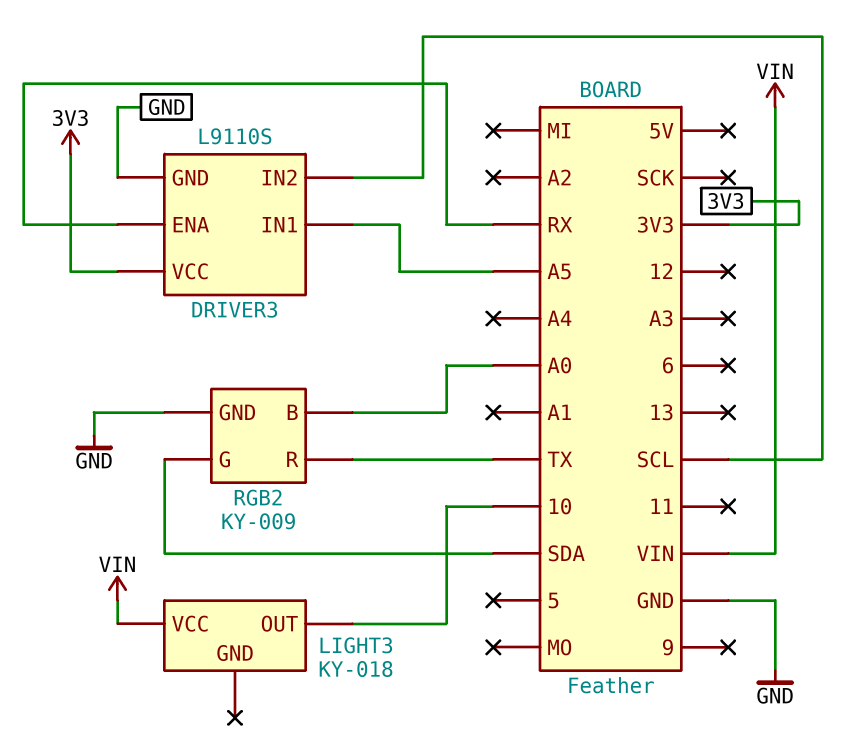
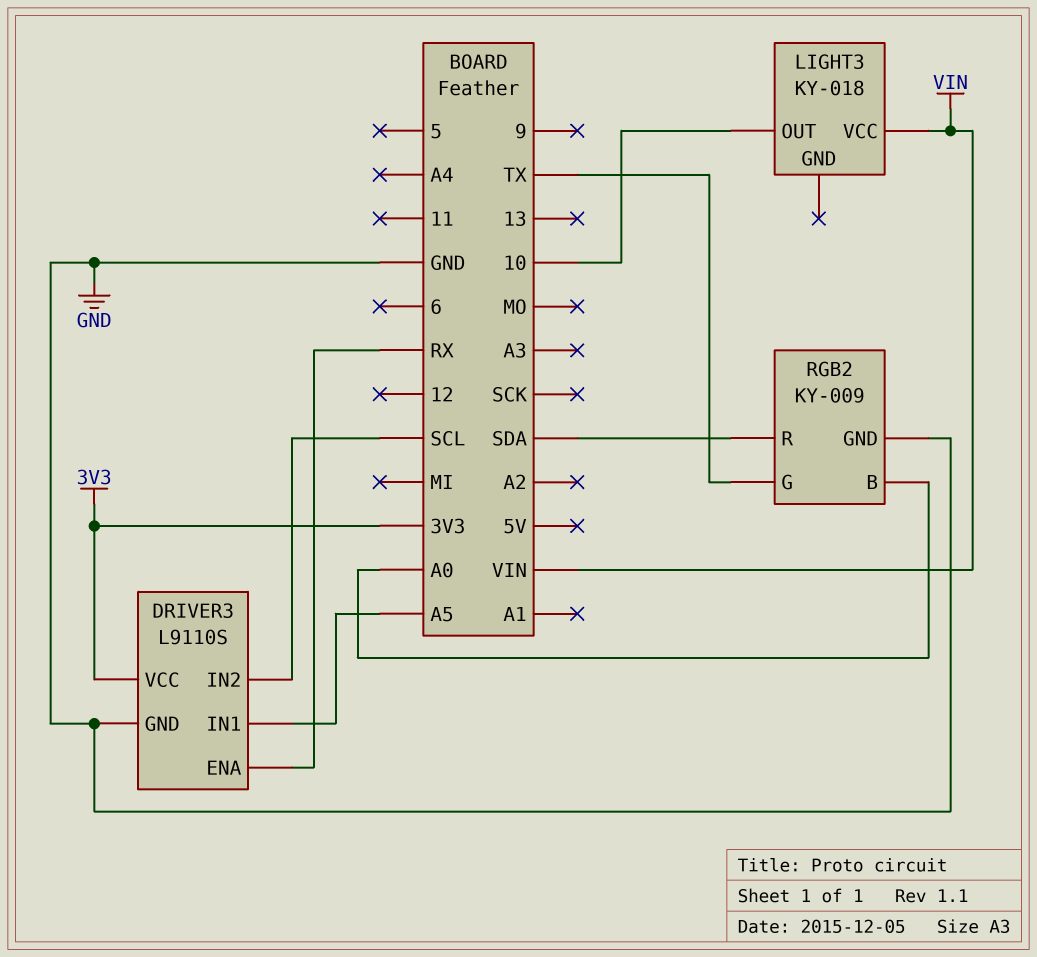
RGB2 pin G: SDA -> TX
RGB2 pin R: TX -> SDA

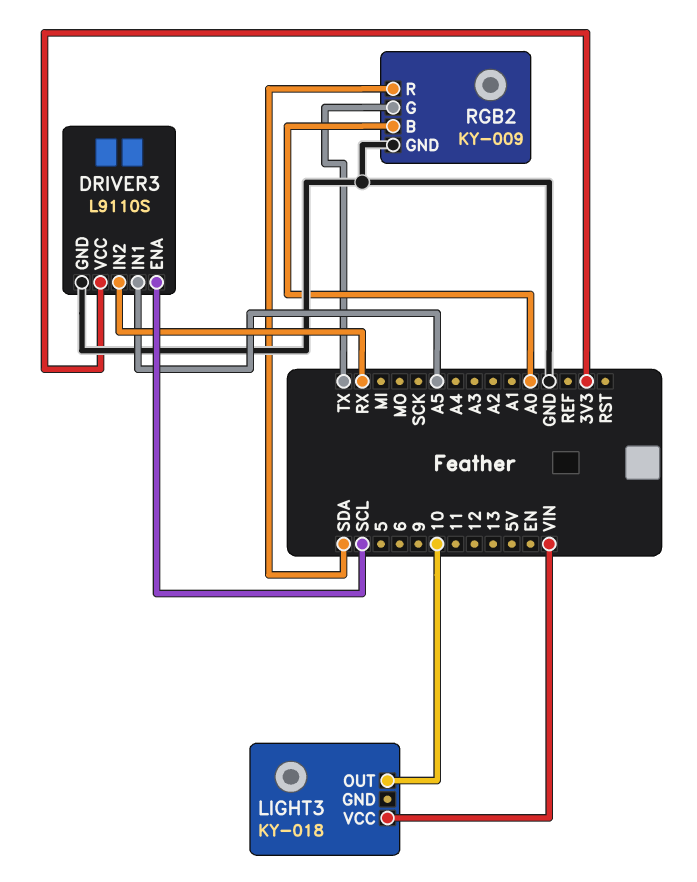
DRIVER3 pin ENA: RX -> SCL
DRIVER3 pin IN2: SCL -> RX

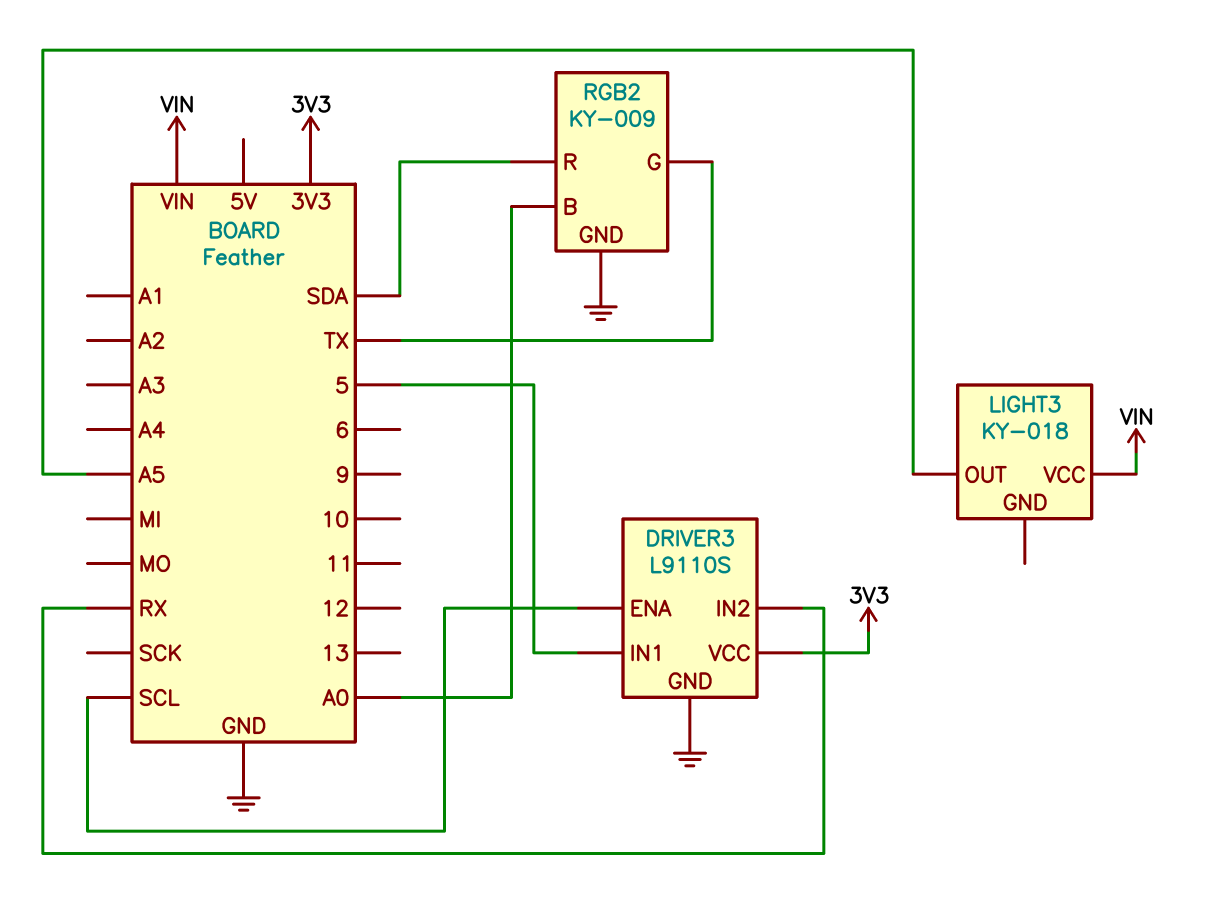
DRIVER3 pin IN1: A5 -> 5
LIGHT3 pin OUT: 10 -> A5

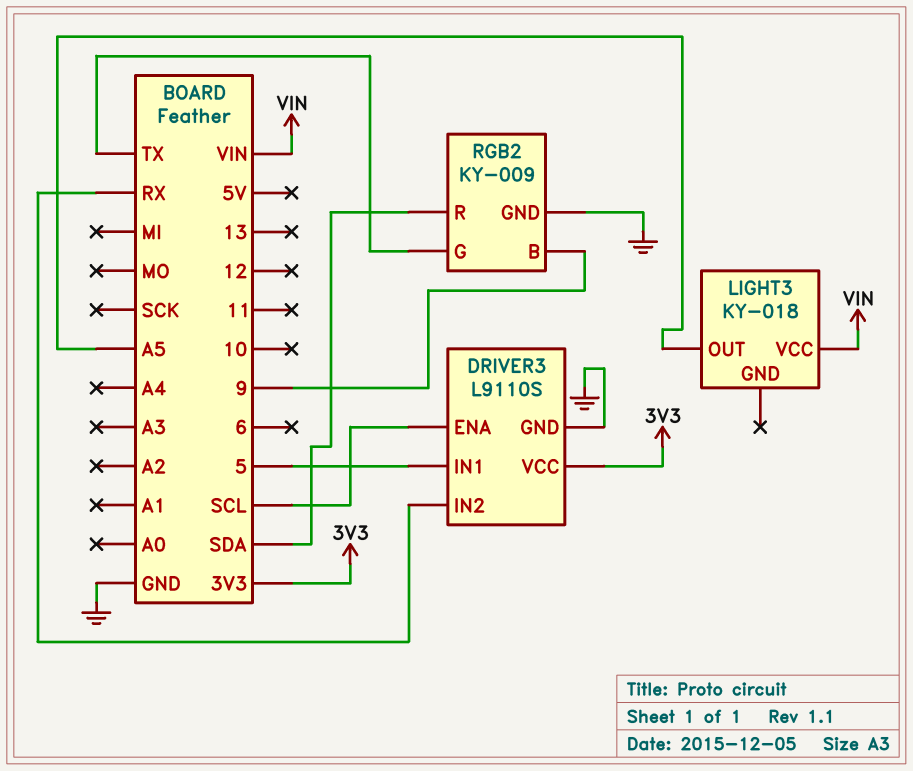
RGB2 pin B: A0 -> 9

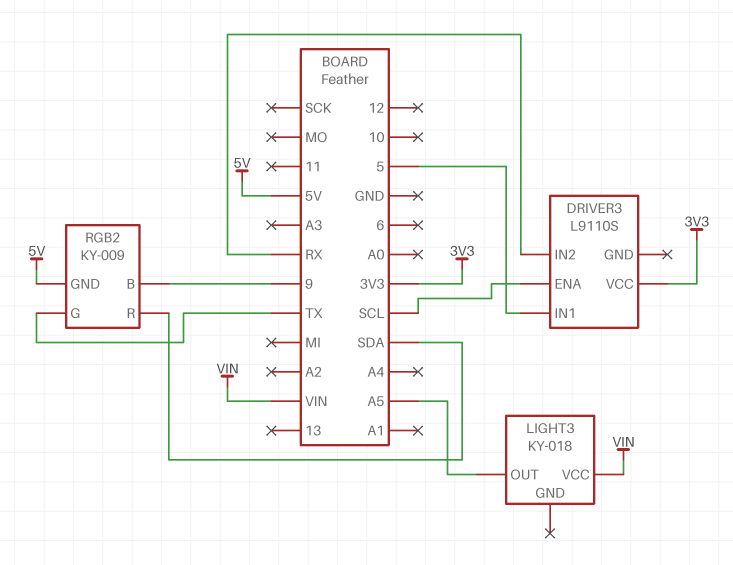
DRIVER3 pin GND: GND -> none
RGB2 pin GND: GND -> 5V

